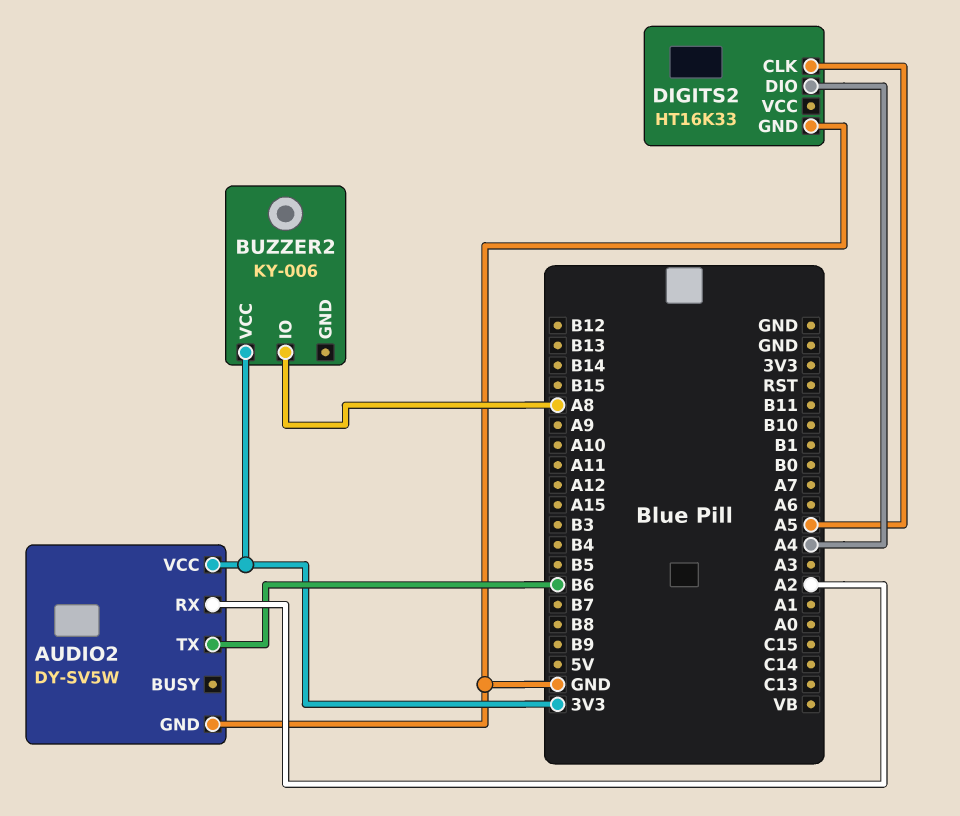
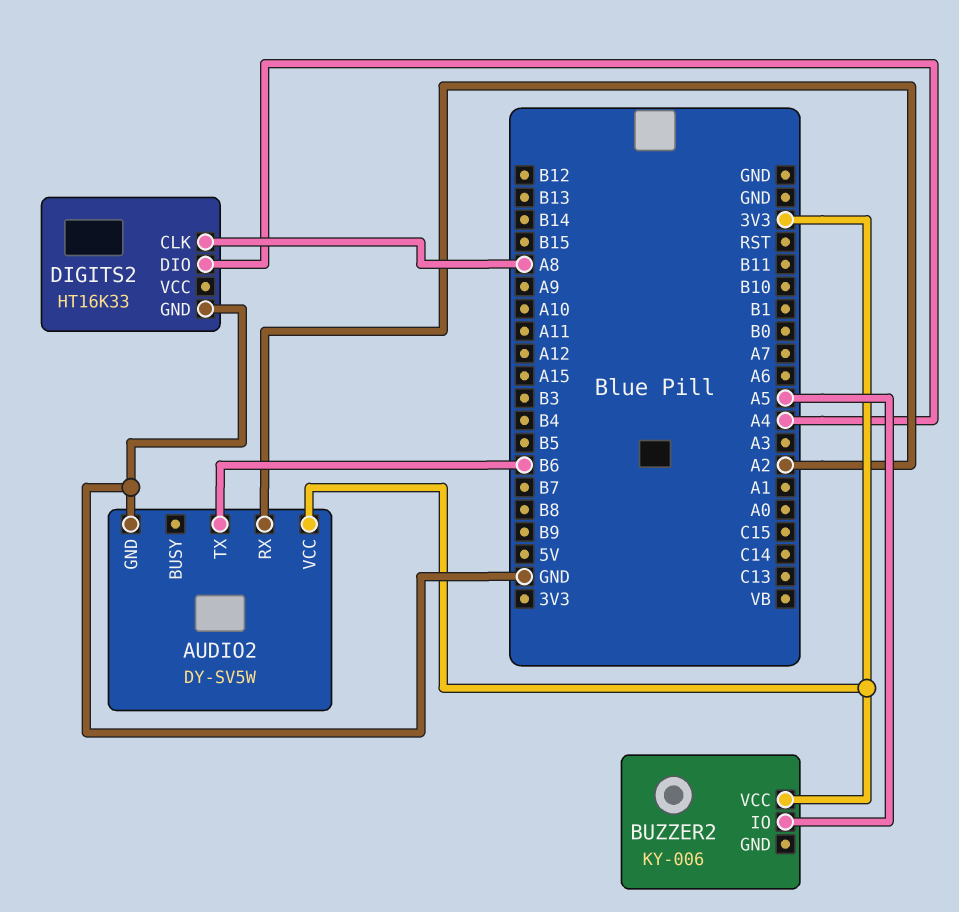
BUZZER2 pin IO: A8 -> A5
DIGITS2 pin CLK: A5 -> A8

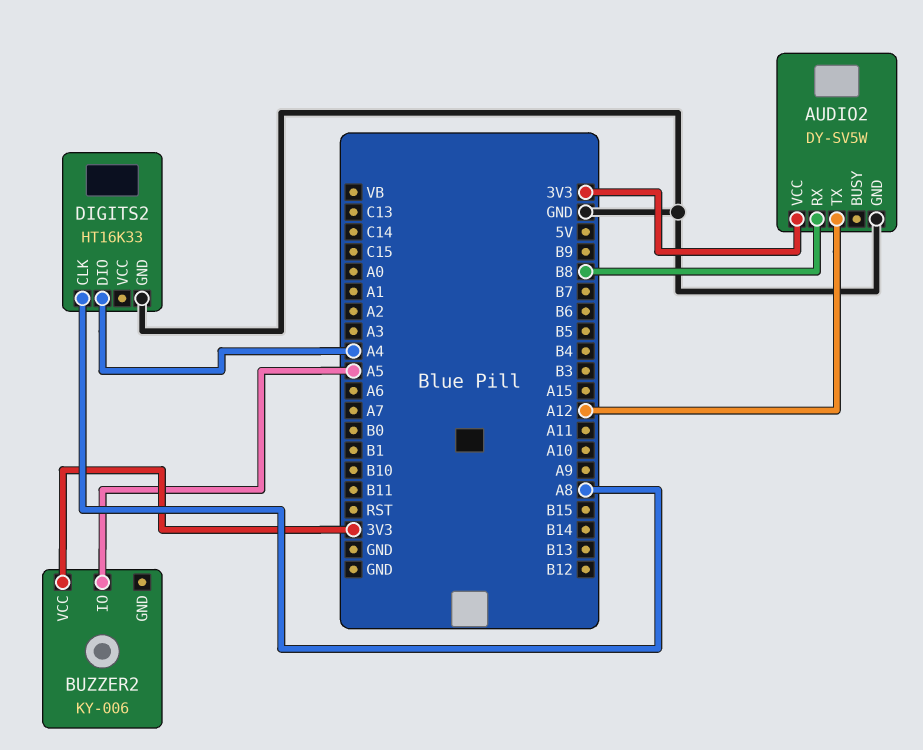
AUDIO2 pin RX: A2 -> B8
AUDIO2 pin TX: B6 -> A12

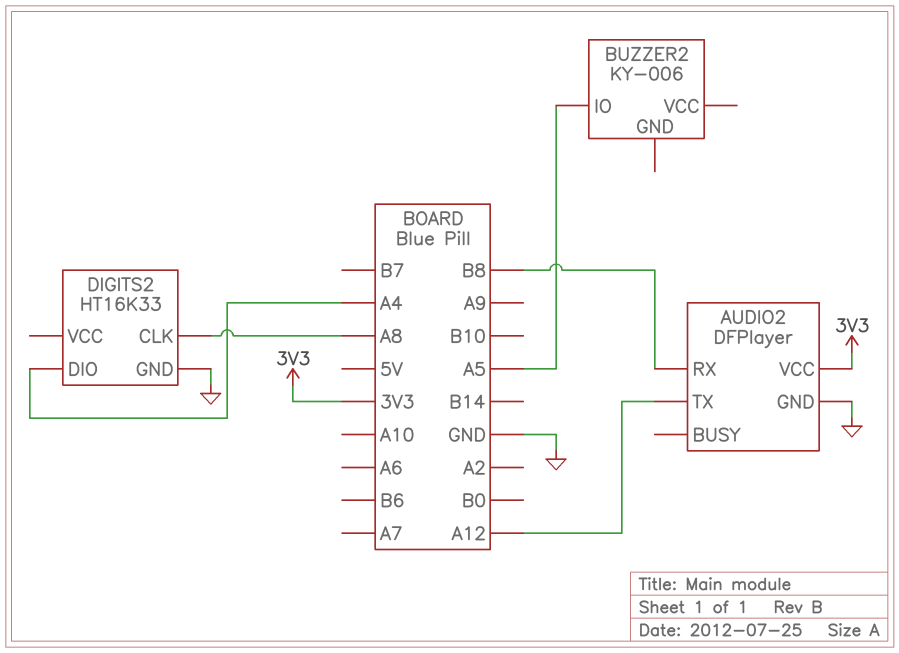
AUDIO2: DY-SV5W -> DFPlayer
BUZZER2 pin VCC: 3V3 -> none

